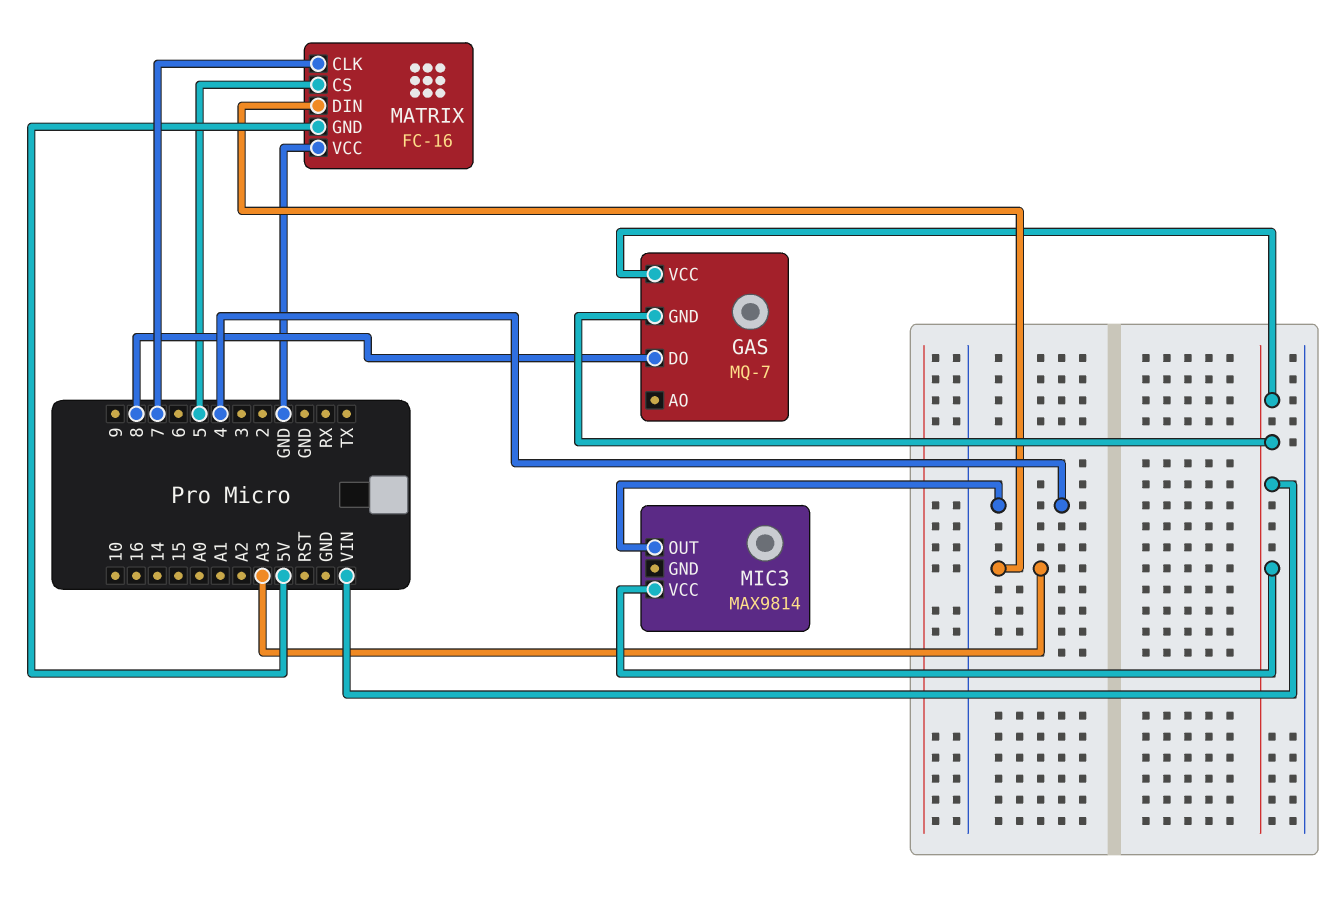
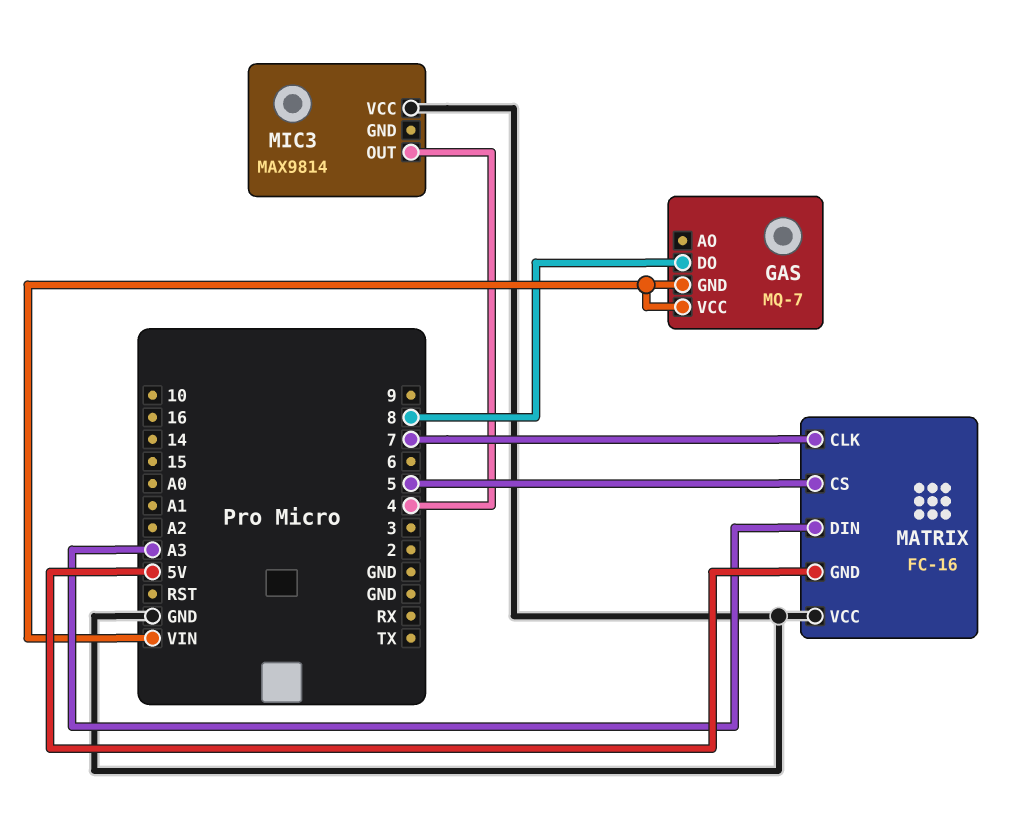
MIC3 pin VCC: VIN -> GND

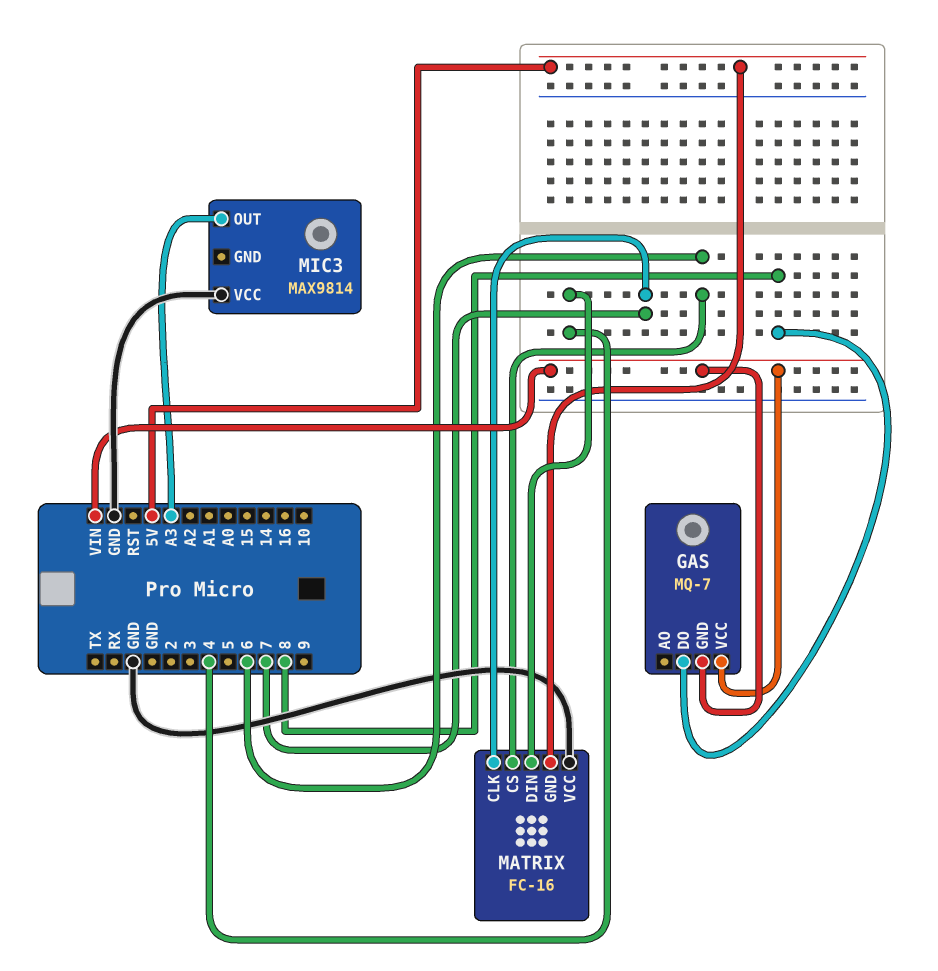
MATRIX pin CS: 5 -> 6
MATRIX pin DIN: A3 -> 4
MIC3 pin OUT: 4 -> A3

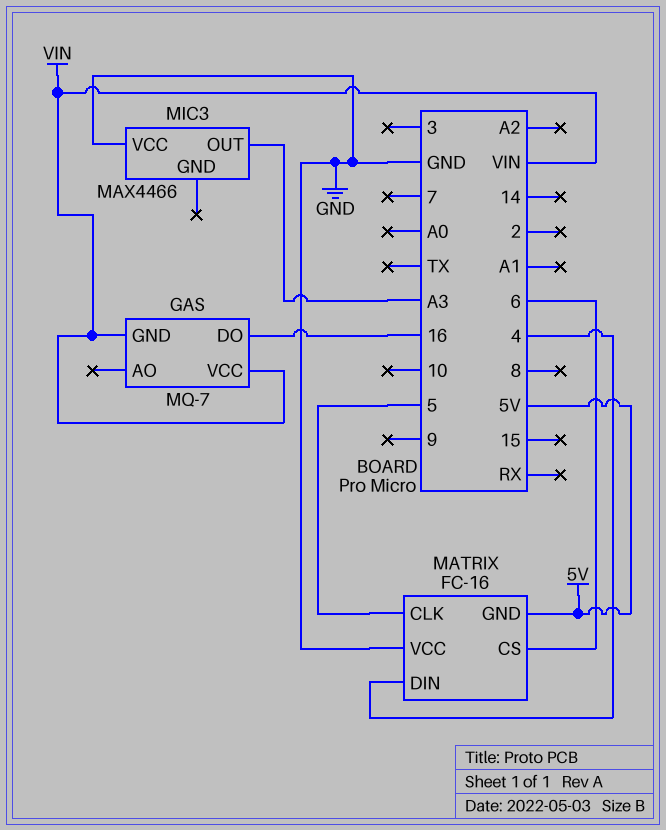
GAS pin DO: 8 -> 16
MATRIX pin CLK: 7 -> 5
MIC3: MAX9814 -> MAX4466

